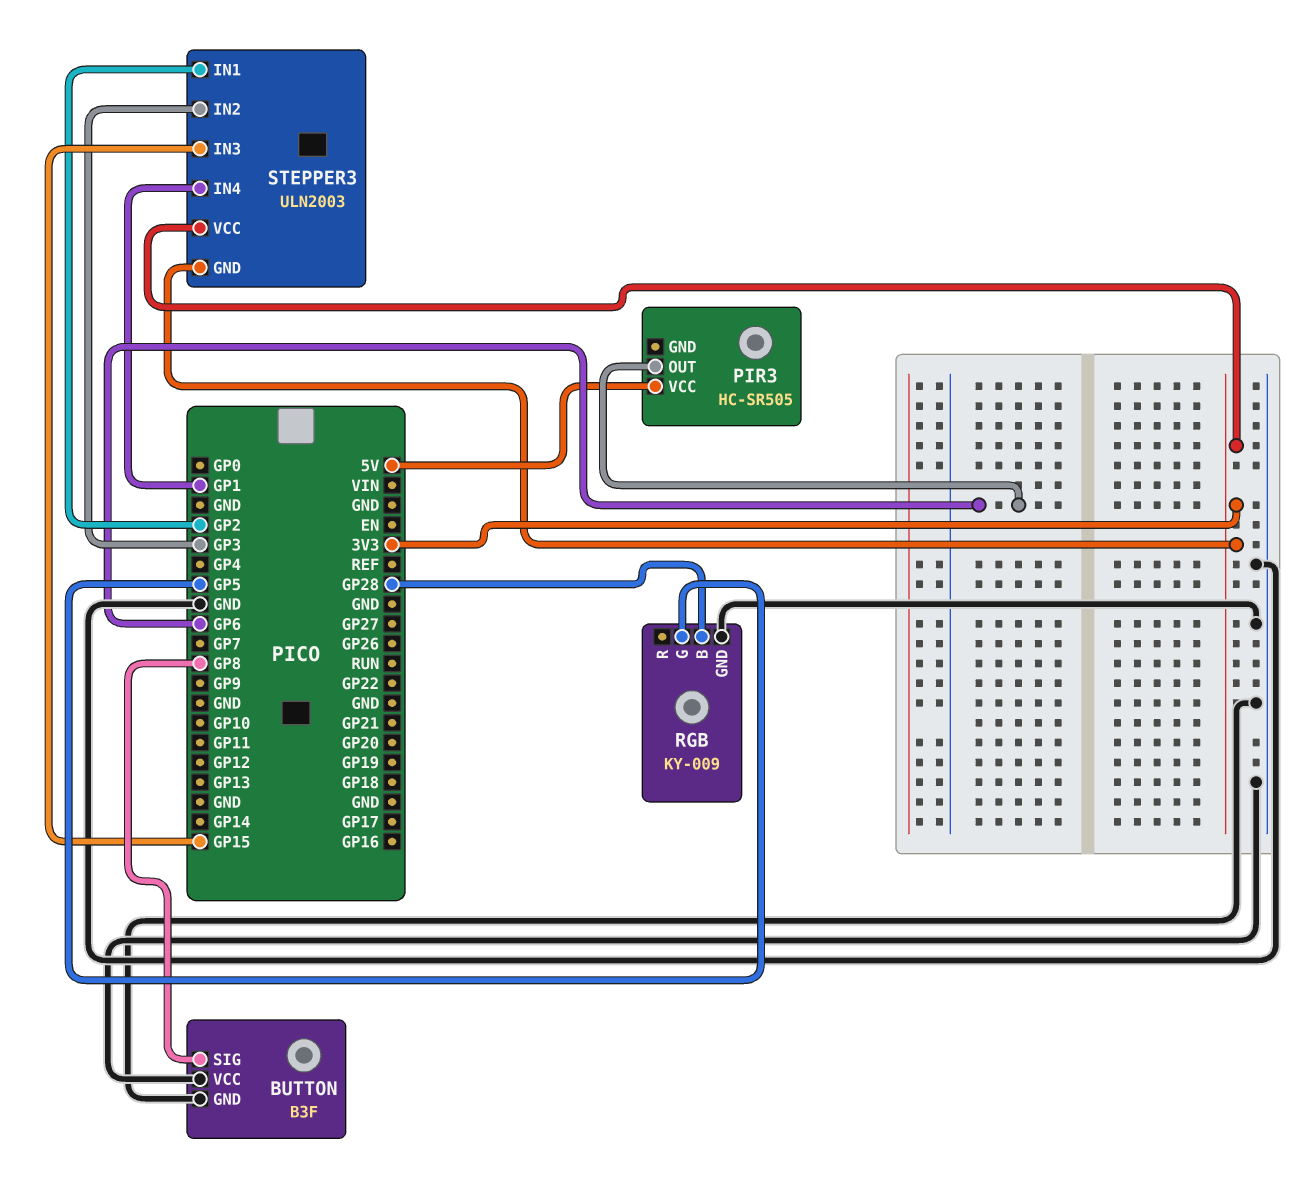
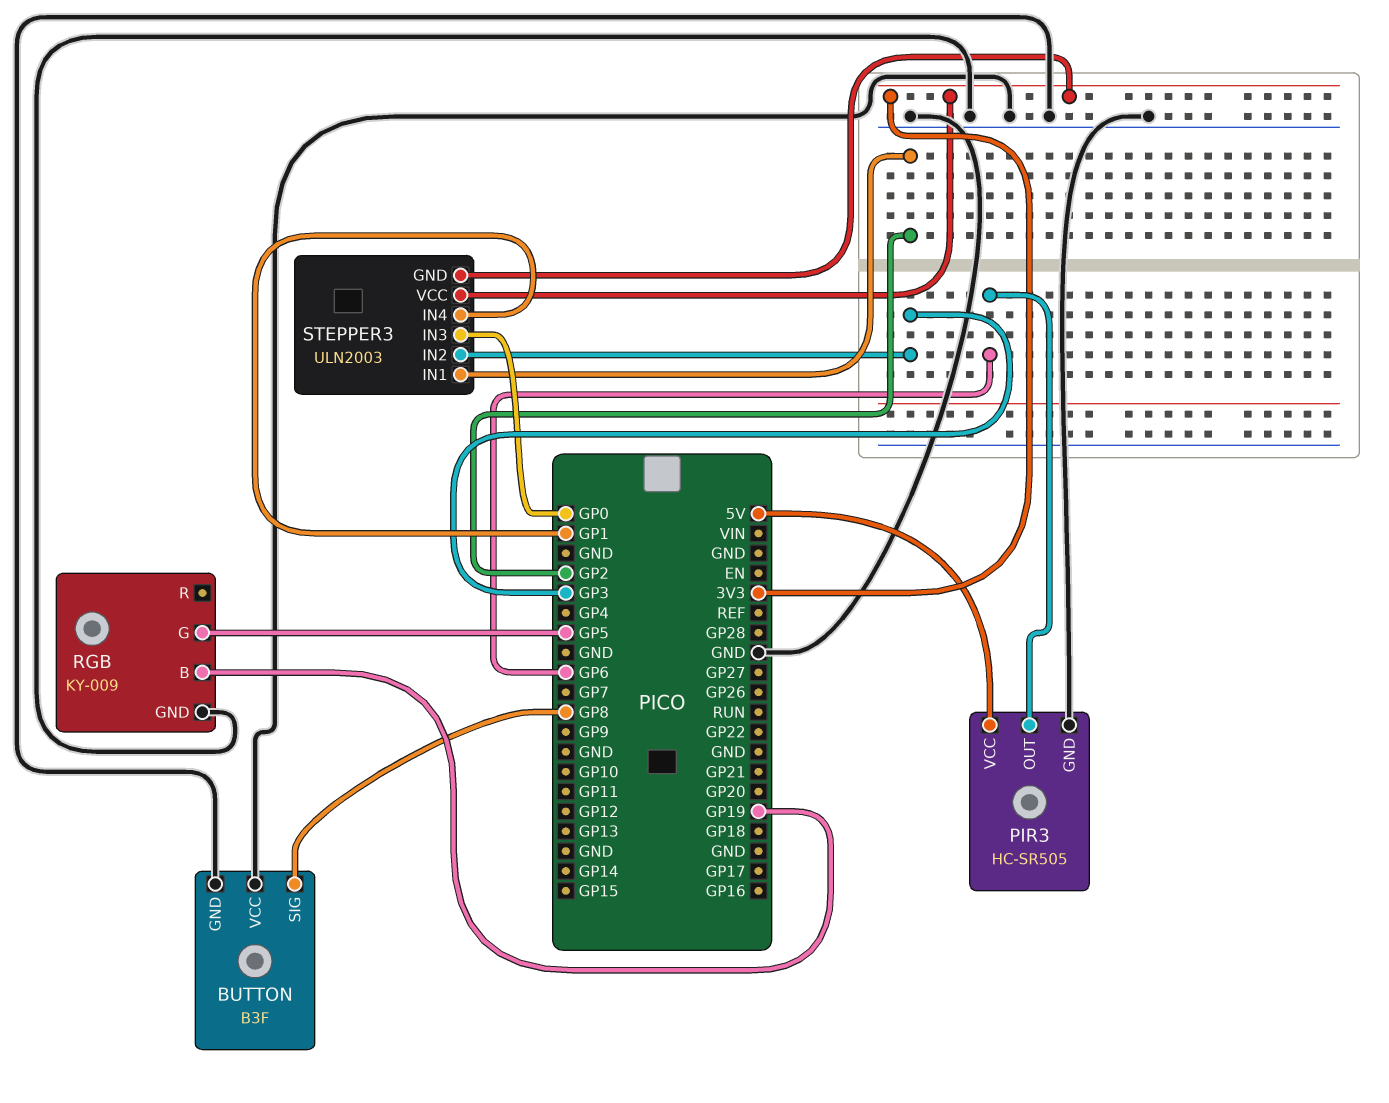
PIR3 pin GND: none -> GND
RGB pin B: GP28 -> GP19
STEPPER3 pin IN3: GP15 -> GP0

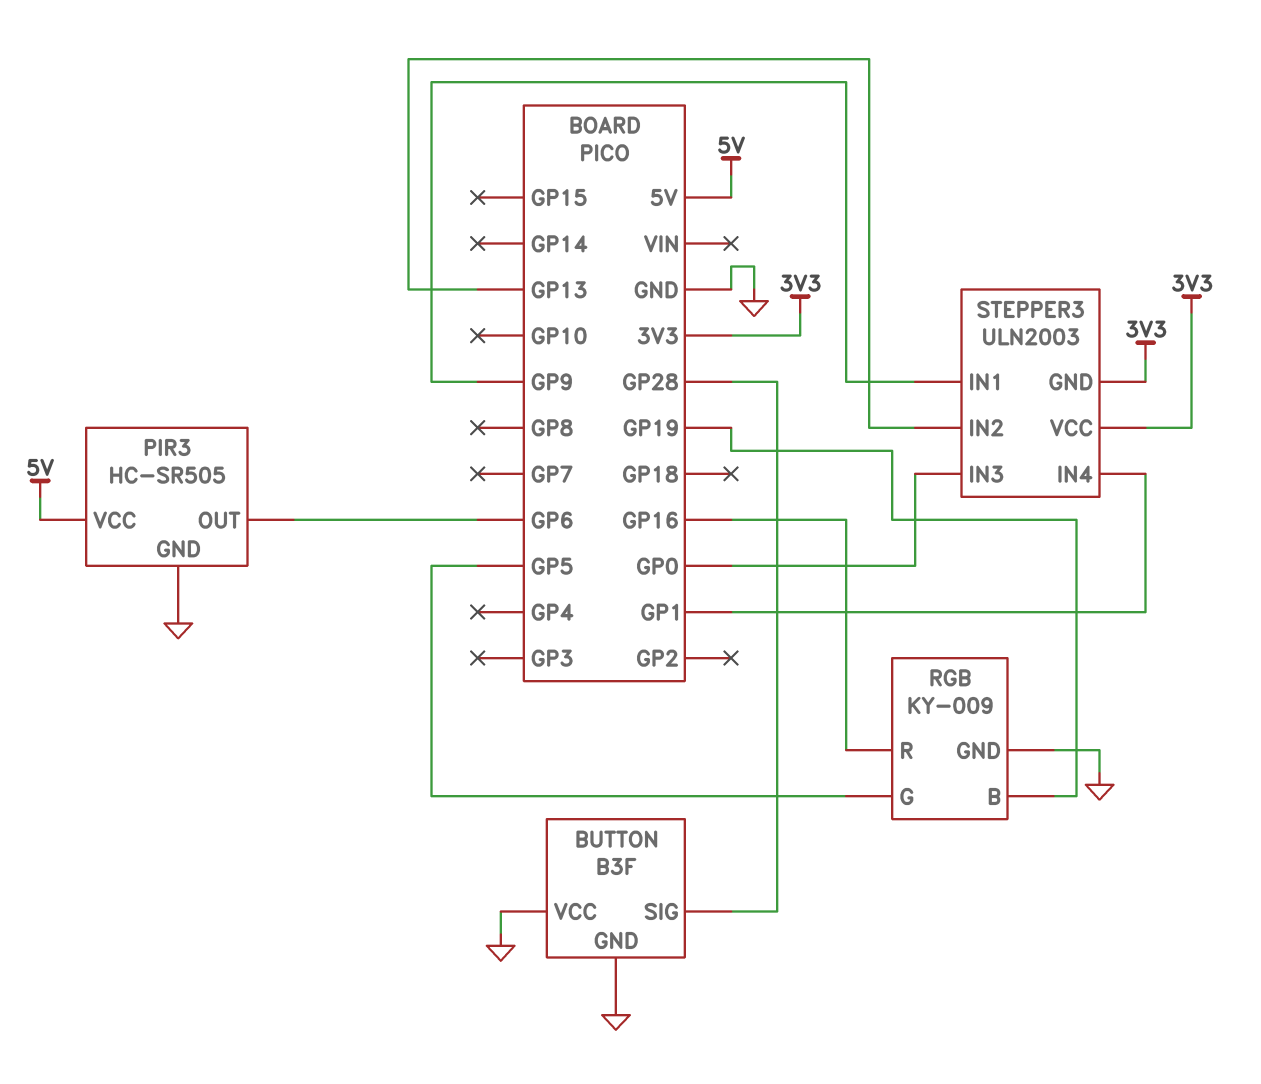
BUTTON pin SIG: GP8 -> GP28
RGB pin R: none -> GP16
STEPPER3 pin IN1: GP2 -> GP9
STEPPER3 pin IN2: GP3 -> GP13

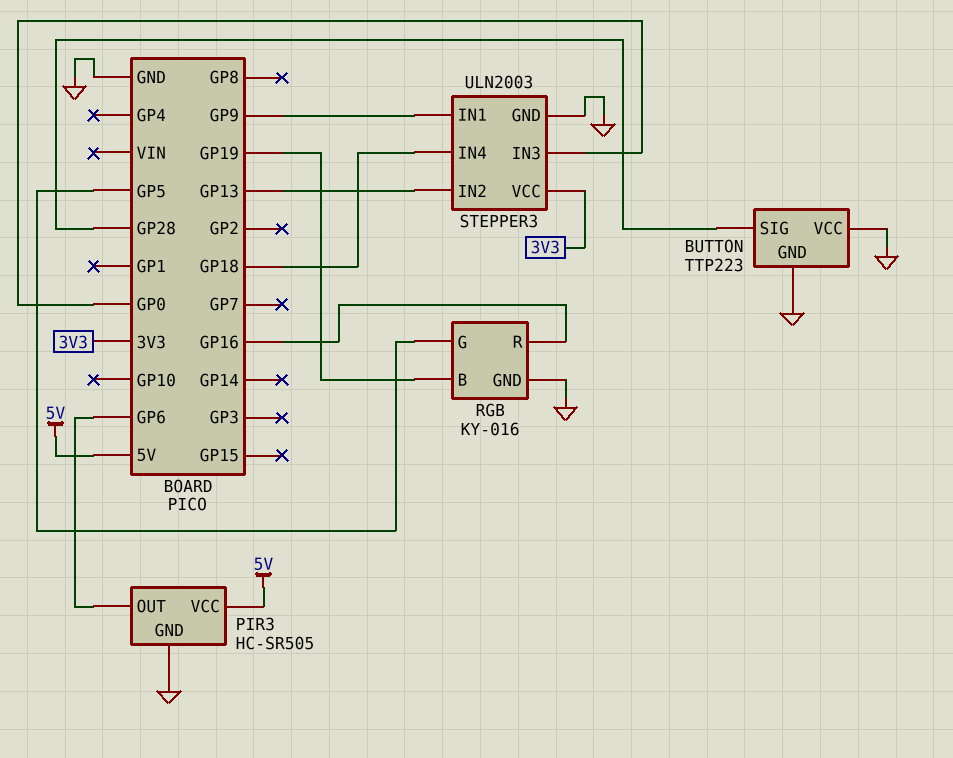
BUTTON: B3F -> TTP223
RGB: KY-009 -> KY-016
STEPPER3 pin GND: 3V3 -> GND
STEPPER3 pin IN4: GP1 -> GP18

